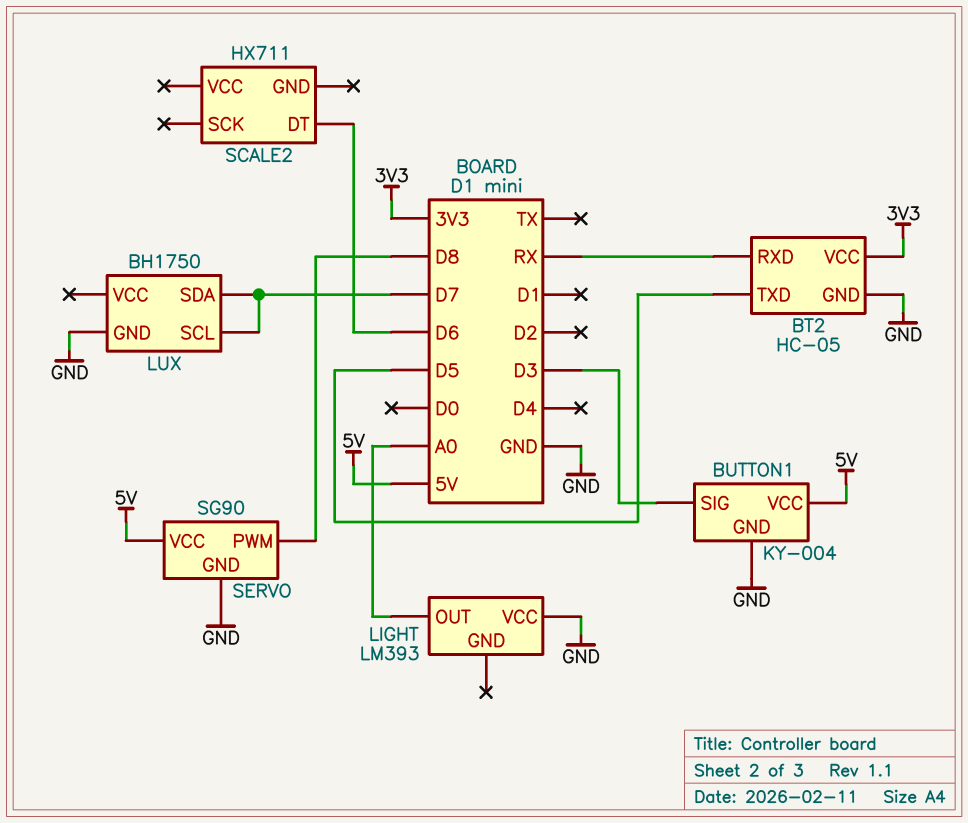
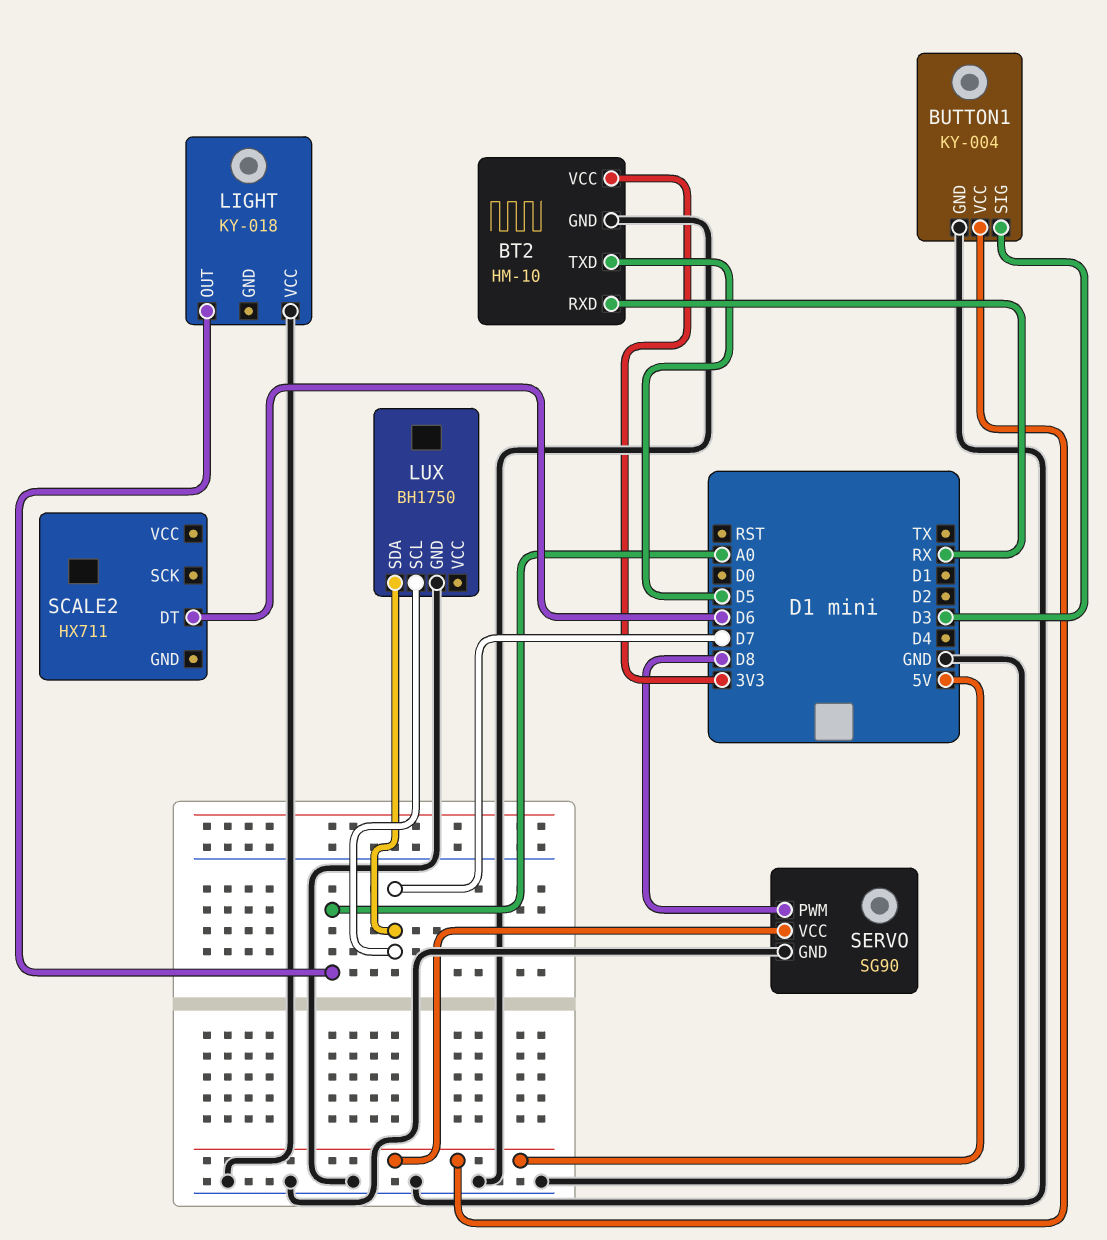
BT2: HC-05 -> HM-10
LIGHT: LM393 -> KY-018

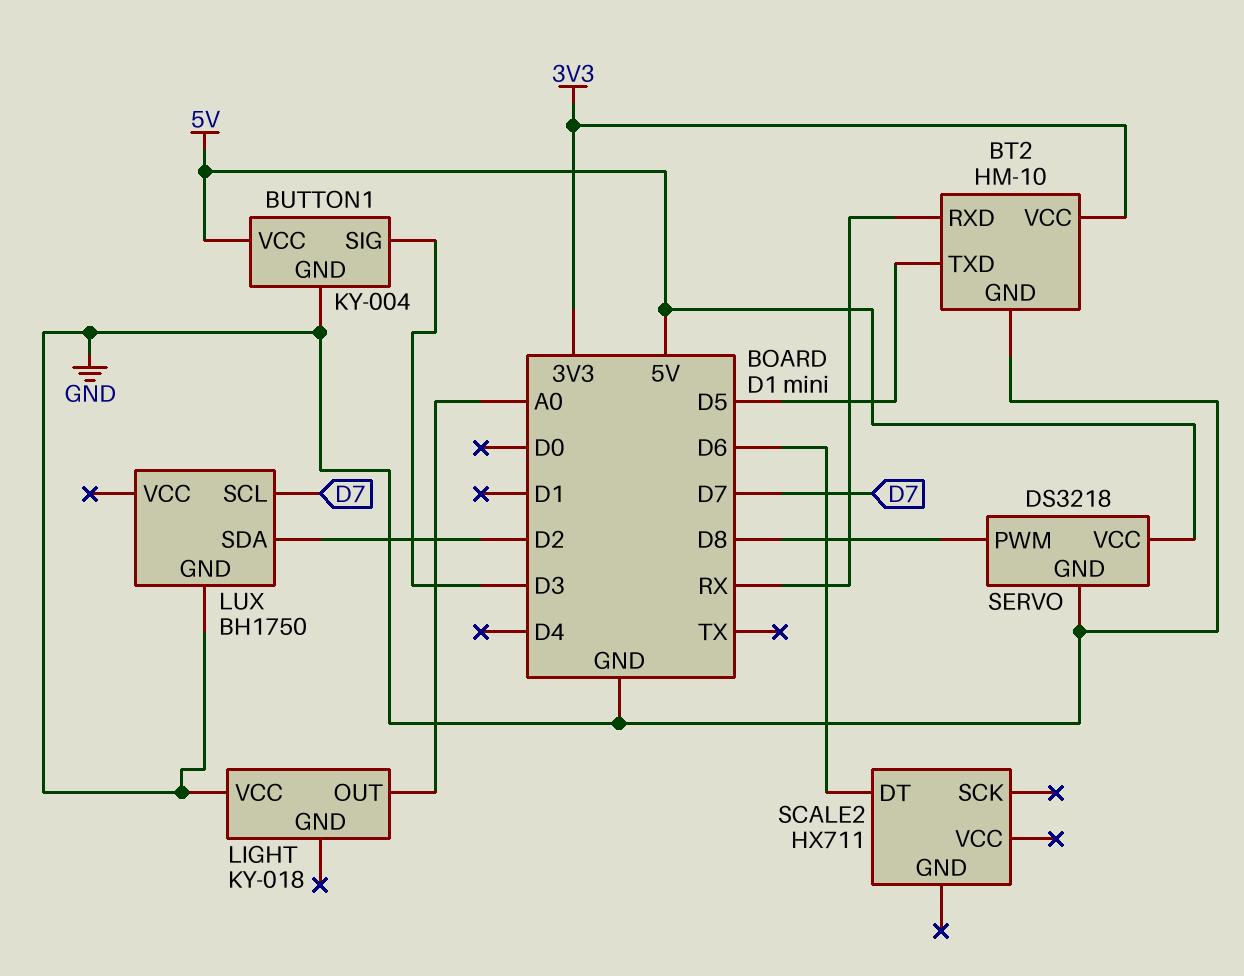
LUX pin SDA: D7 -> D2
SERVO: SG90 -> DS3218

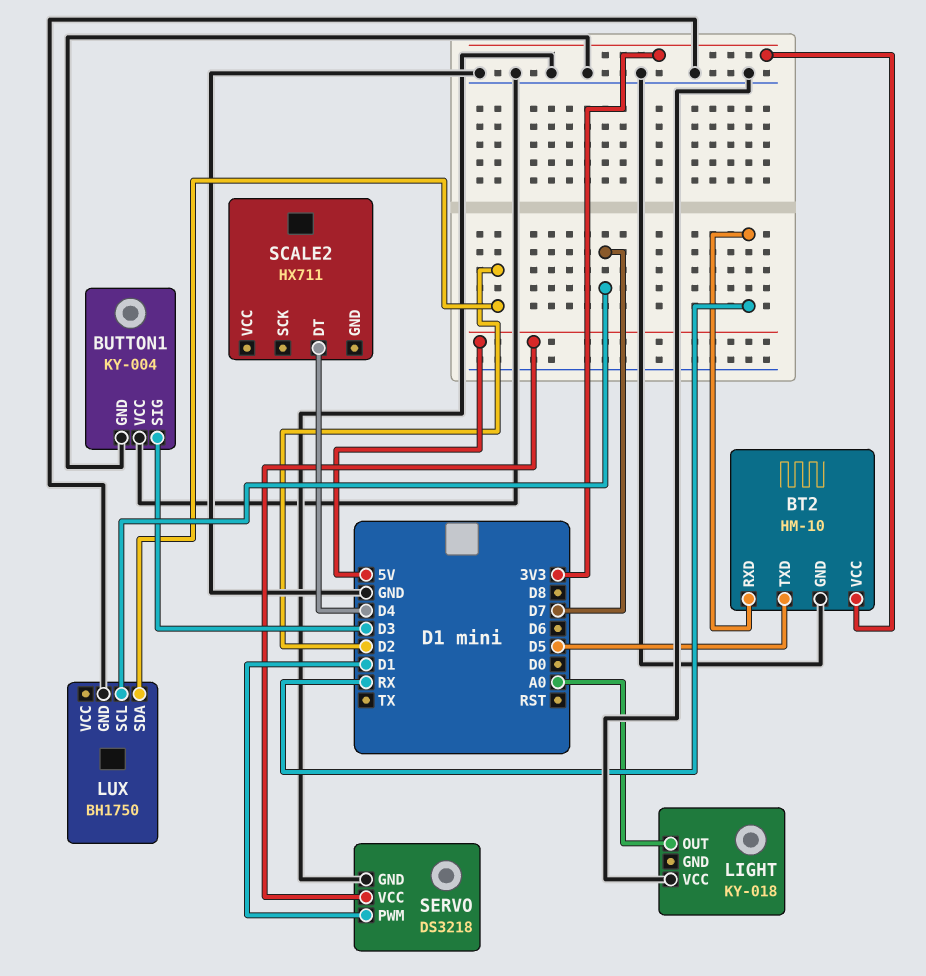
BUTTON1 pin VCC: 5V -> GND
SCALE2 pin DT: D6 -> D4
SERVO pin PWM: D8 -> D1

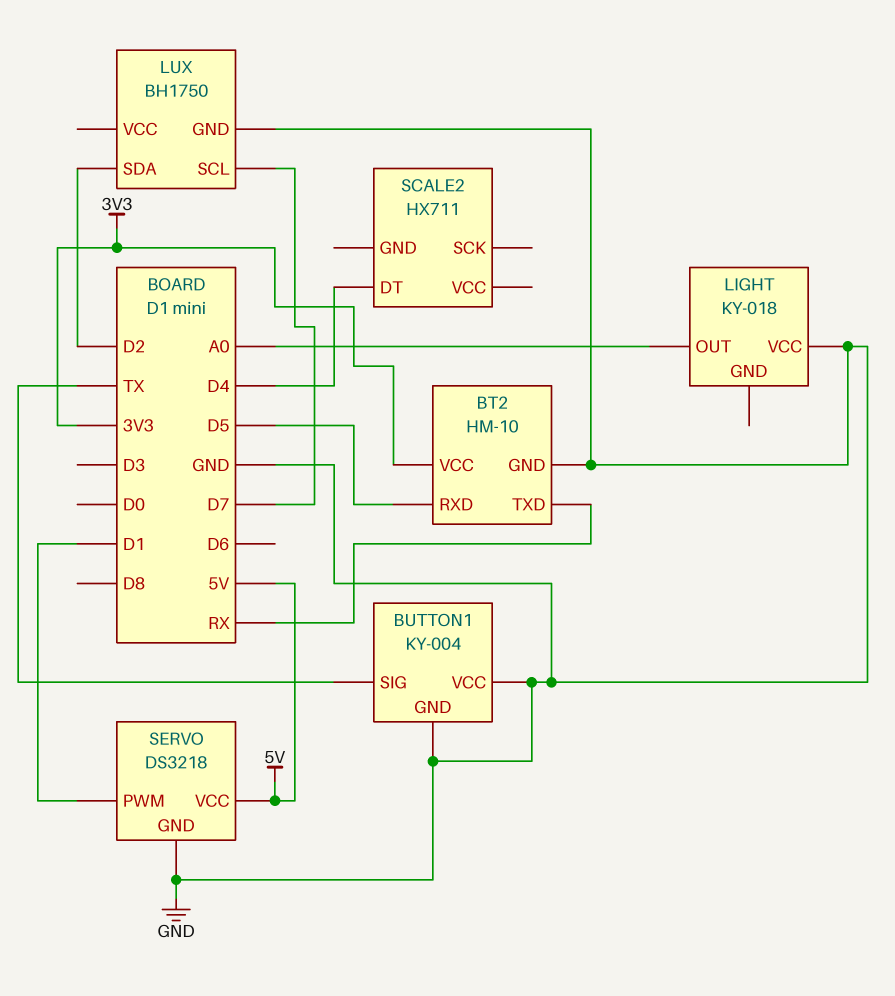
BT2 pin RXD: RX -> D5
BT2 pin TXD: D5 -> RX
BUTTON1 pin SIG: D3 -> TX

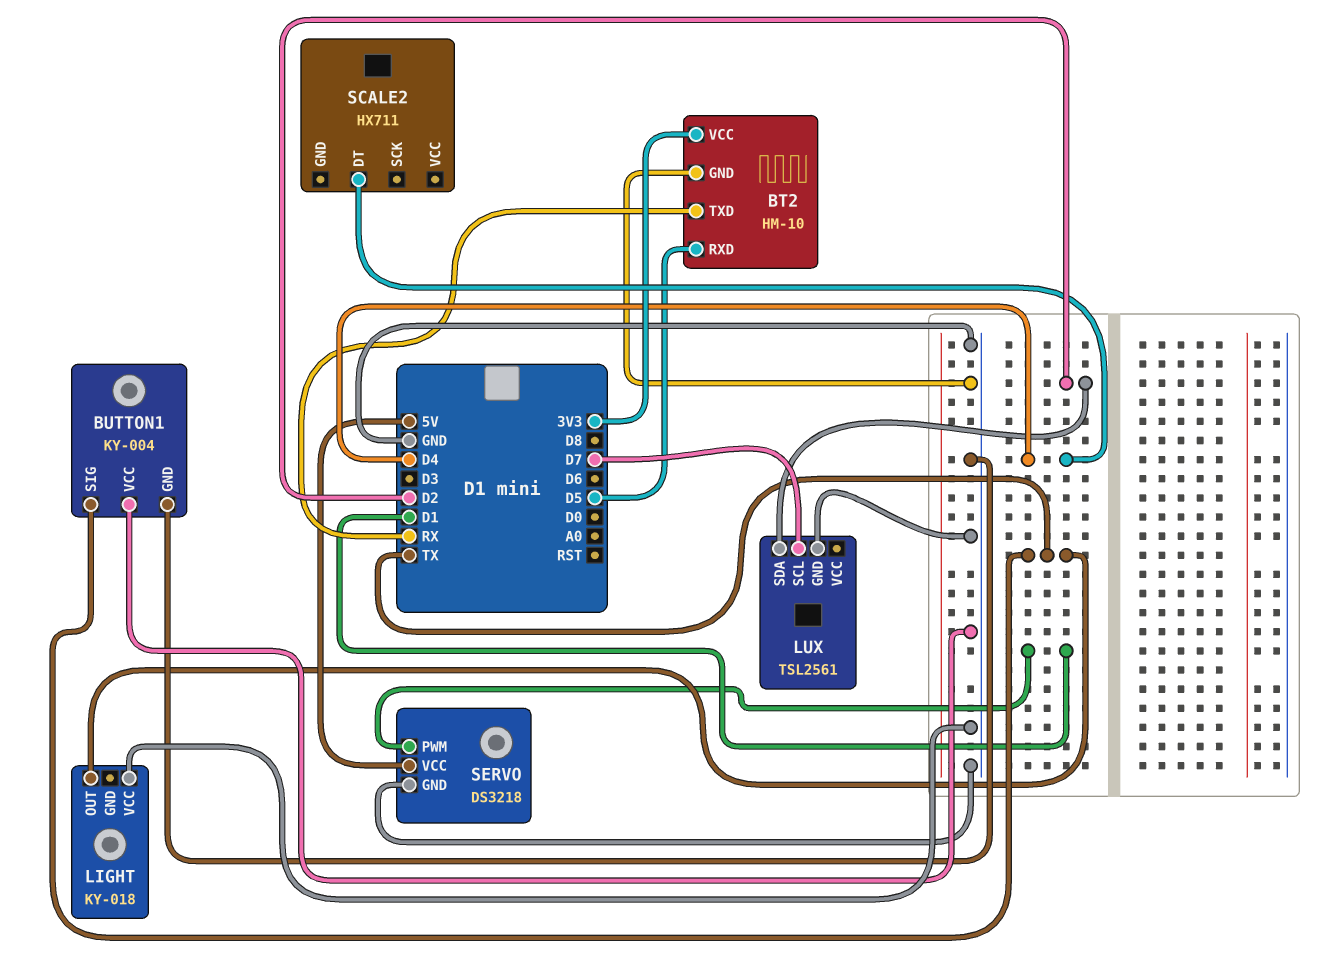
LIGHT pin OUT: A0 -> TX
LUX: BH1750 -> TSL2561

